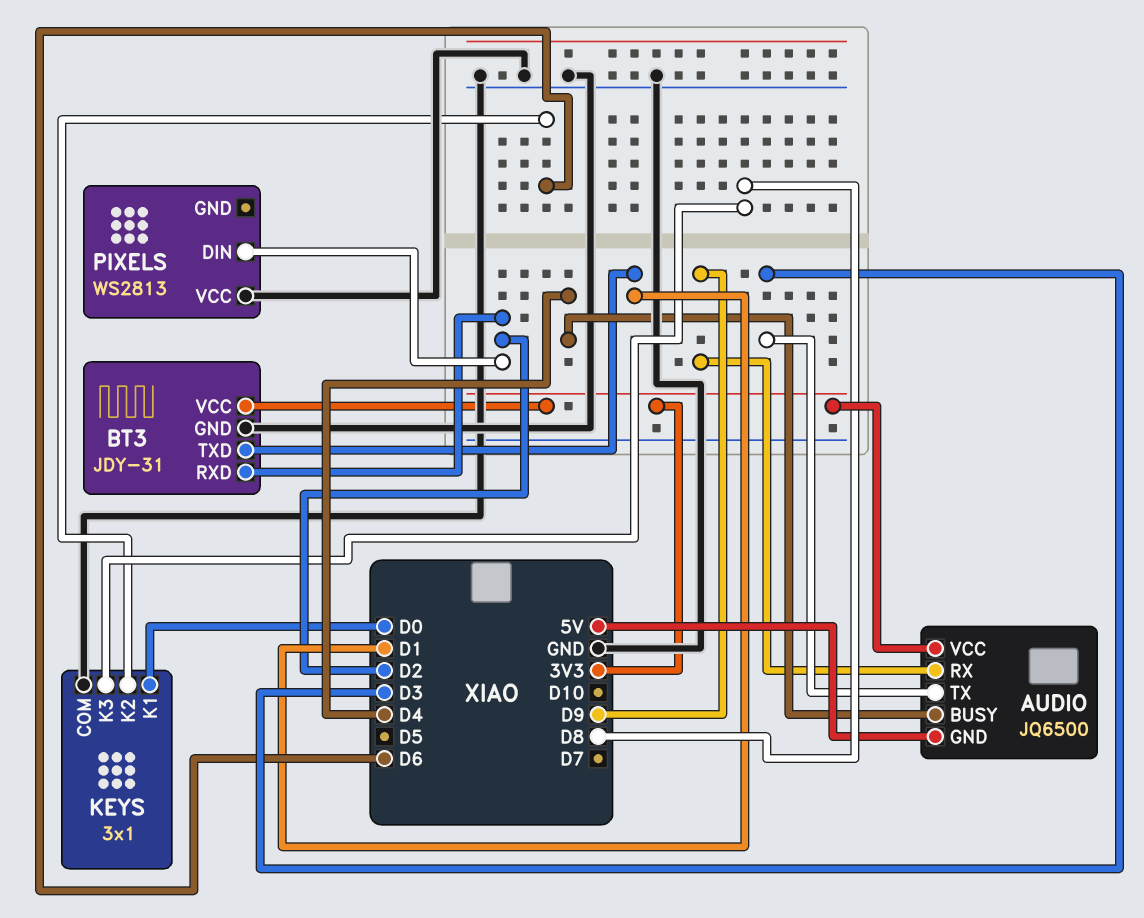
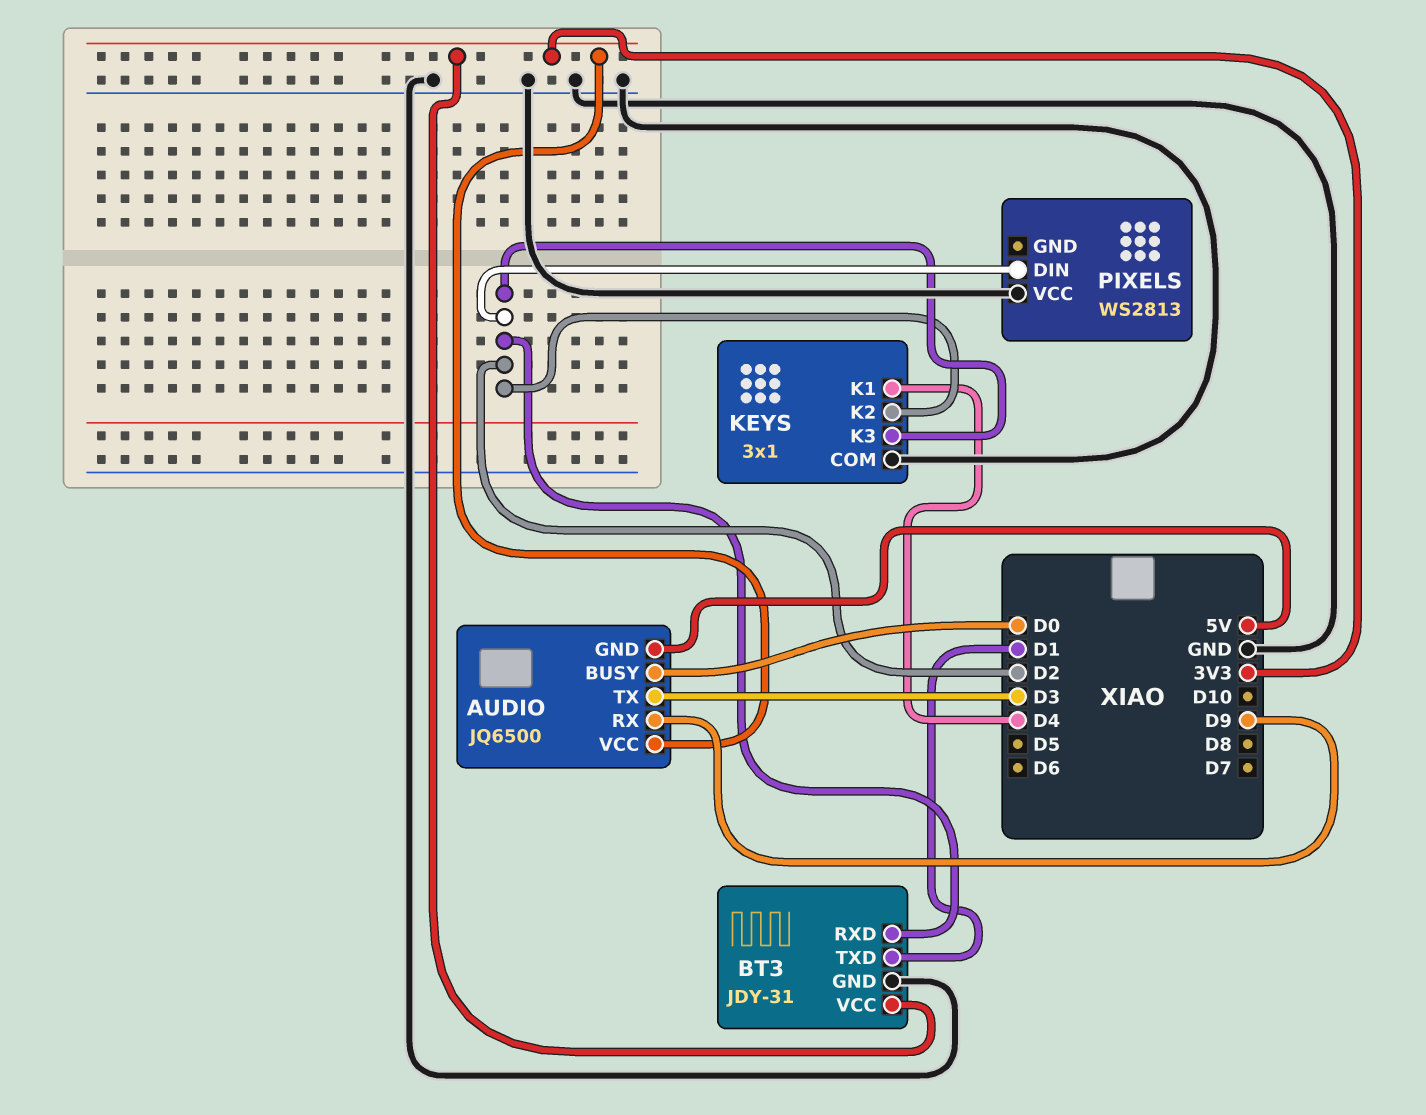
AUDIO pin BUSY: D4 -> D0
KEYS pin K1: D0 -> D4
KEYS pin K2: D6 -> D2
KEYS pin K3: D8 -> D2

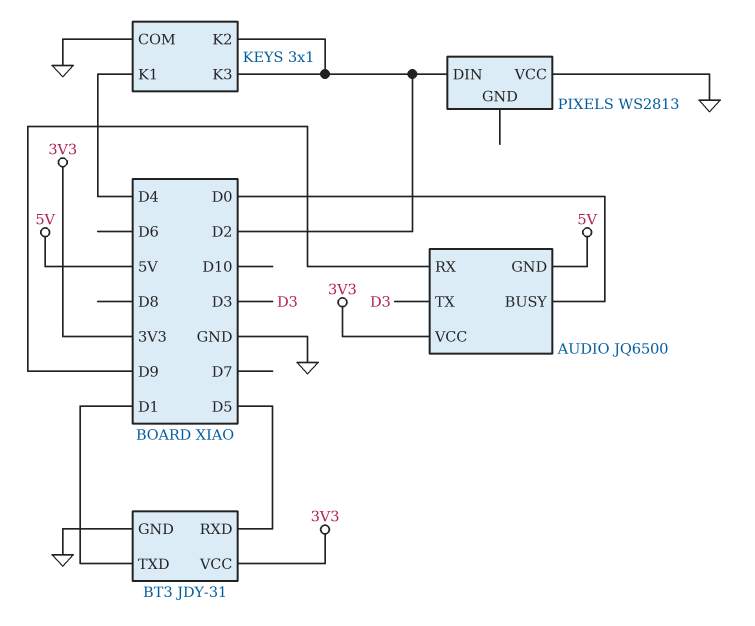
BT3 pin RXD: D2 -> D5

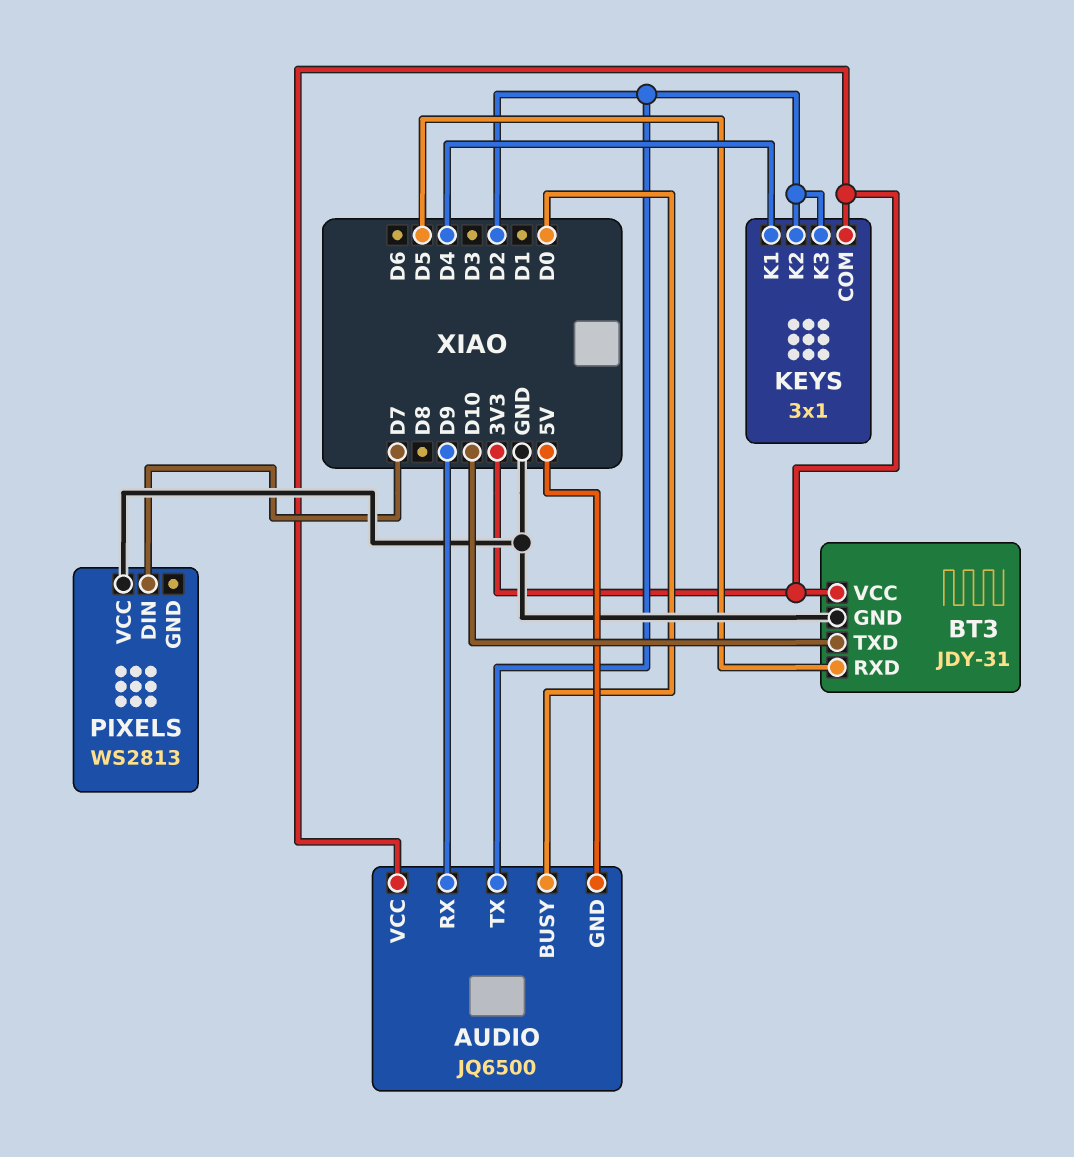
AUDIO pin TX: D3 -> D2
BT3 pin TXD: D1 -> D10
KEYS pin COM: GND -> 3V3
PIXELS pin DIN: D2 -> D7

